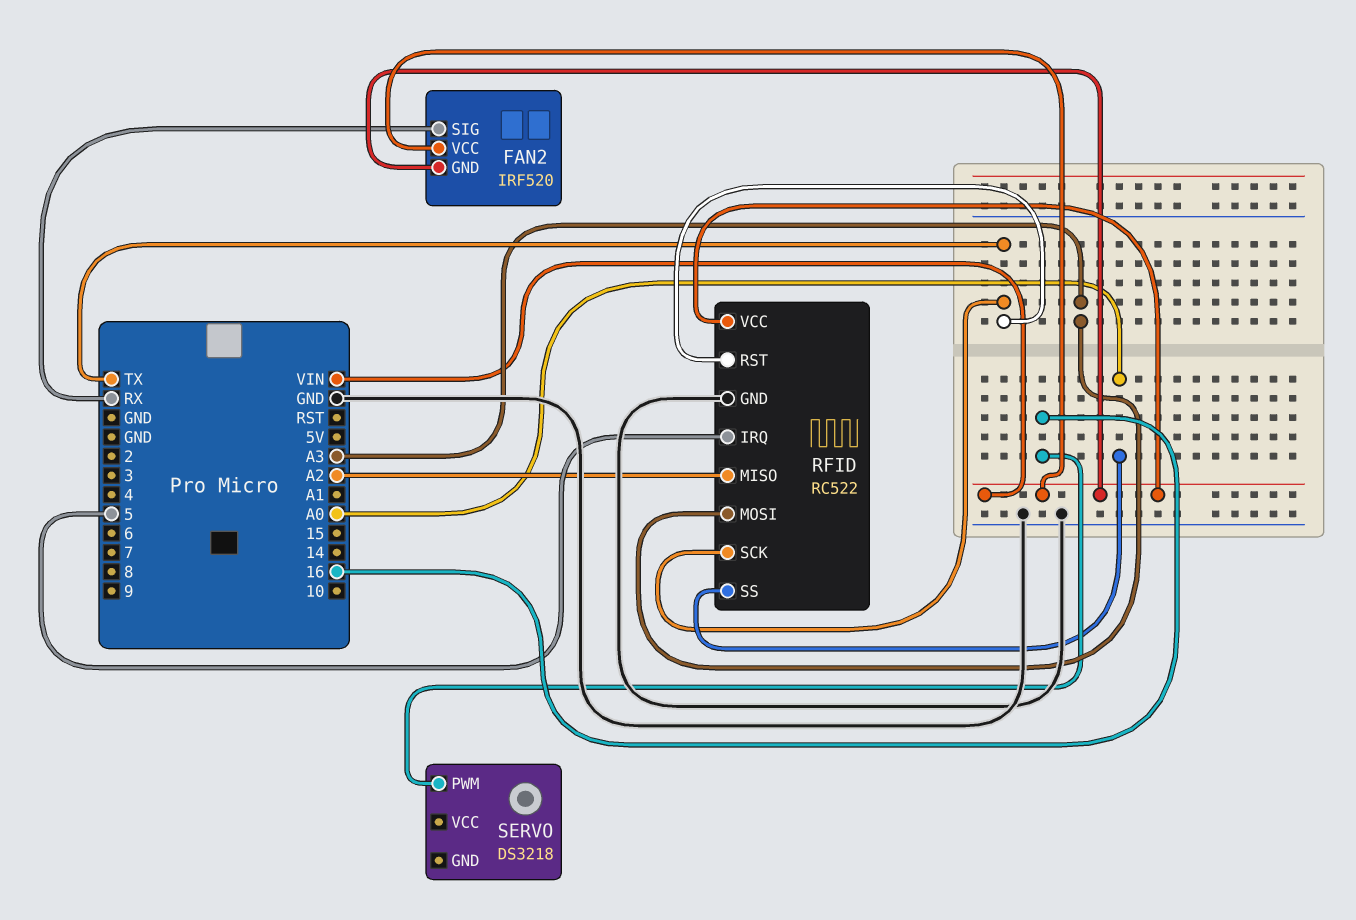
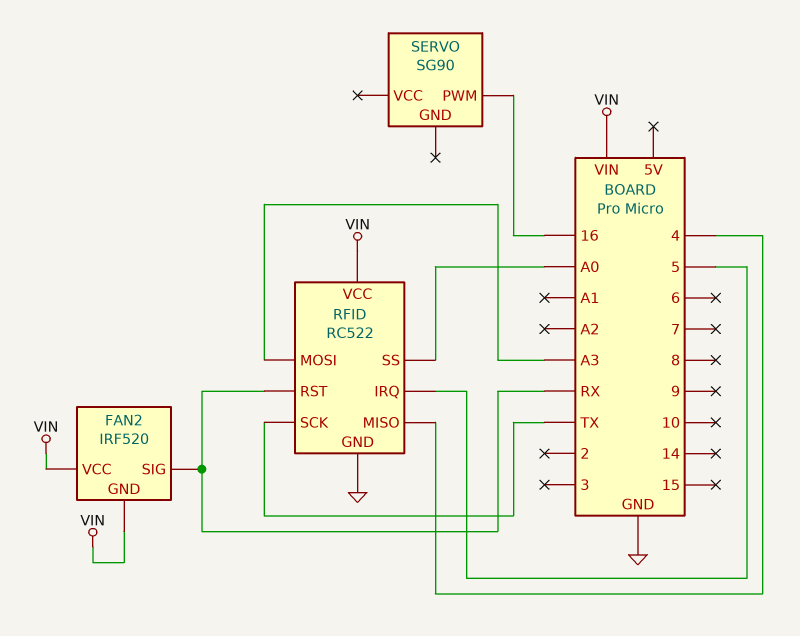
RFID pin MISO: A2 -> 4
RFID pin RST: TX -> RX
SERVO: DS3218 -> SG90

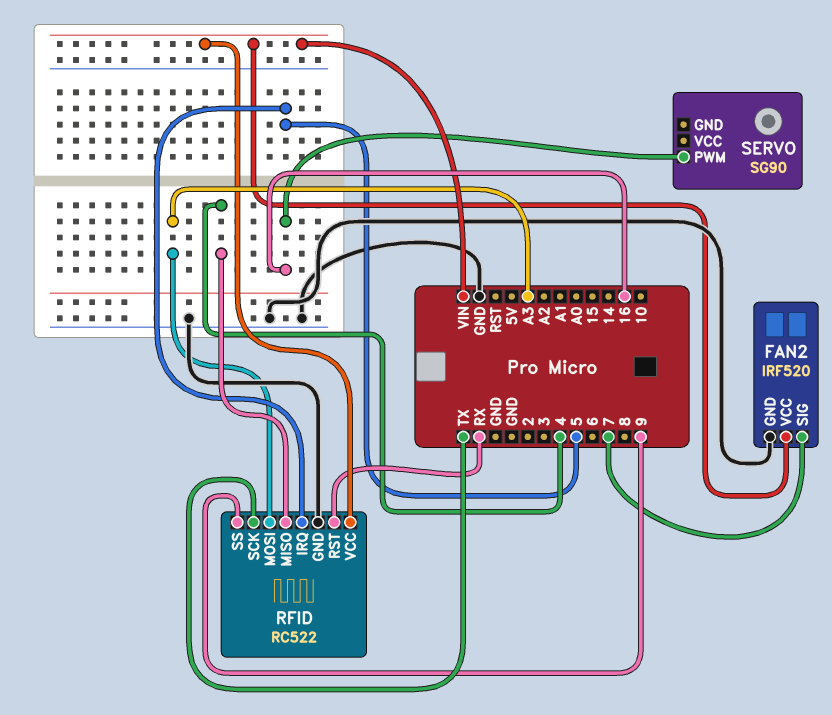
FAN2 pin GND: VIN -> GND
FAN2 pin SIG: RX -> 7
RFID pin SS: A0 -> 9

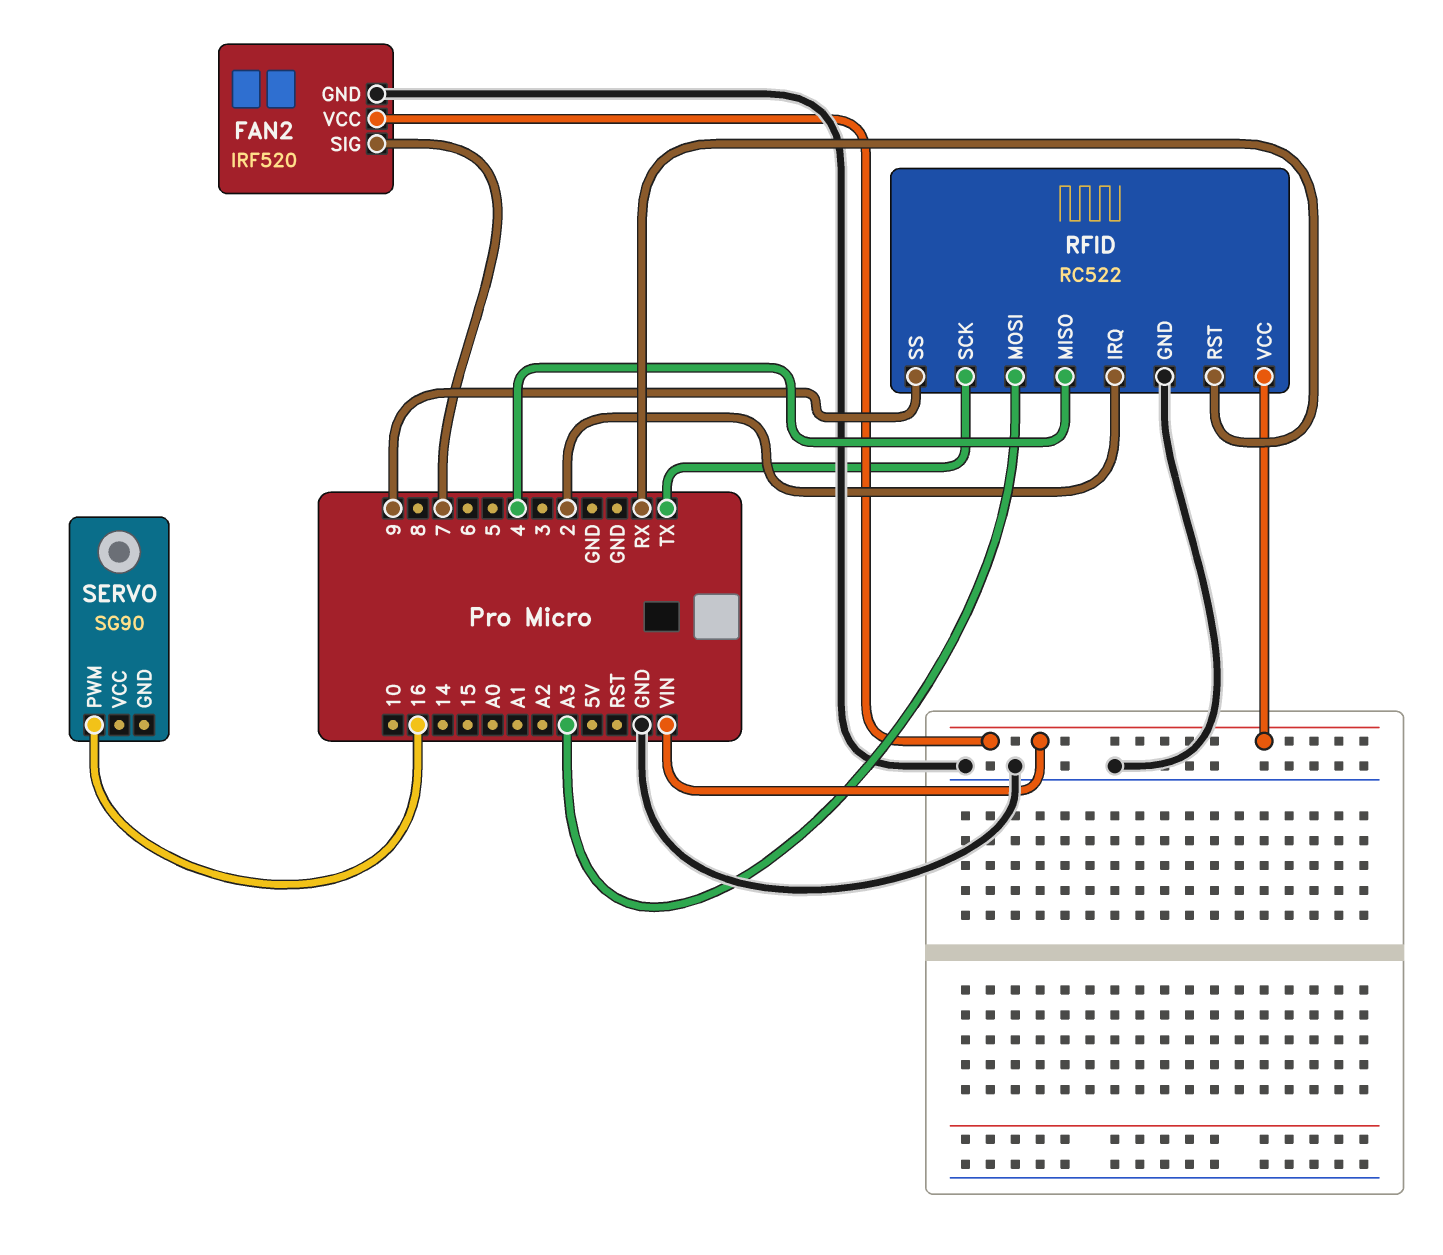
RFID pin IRQ: 5 -> 2

